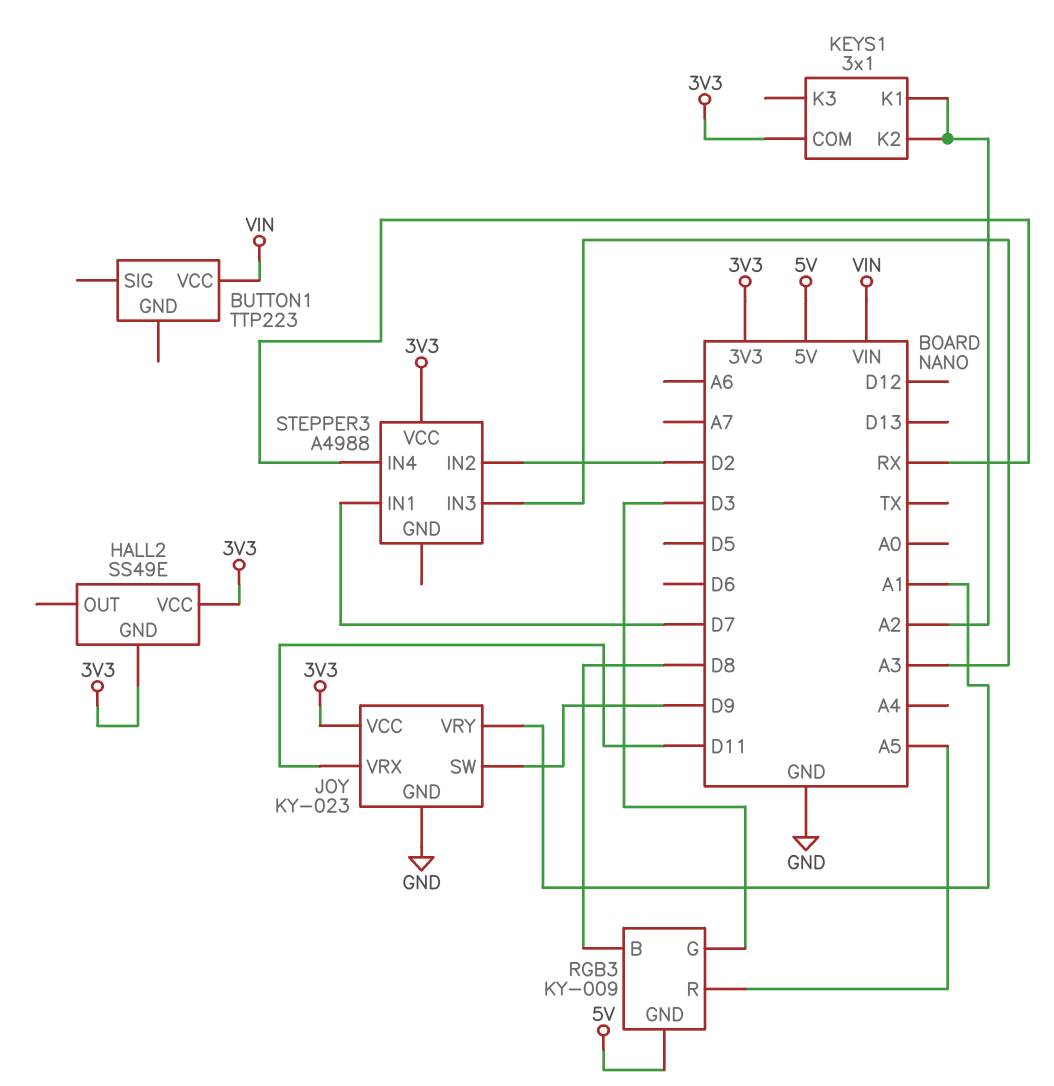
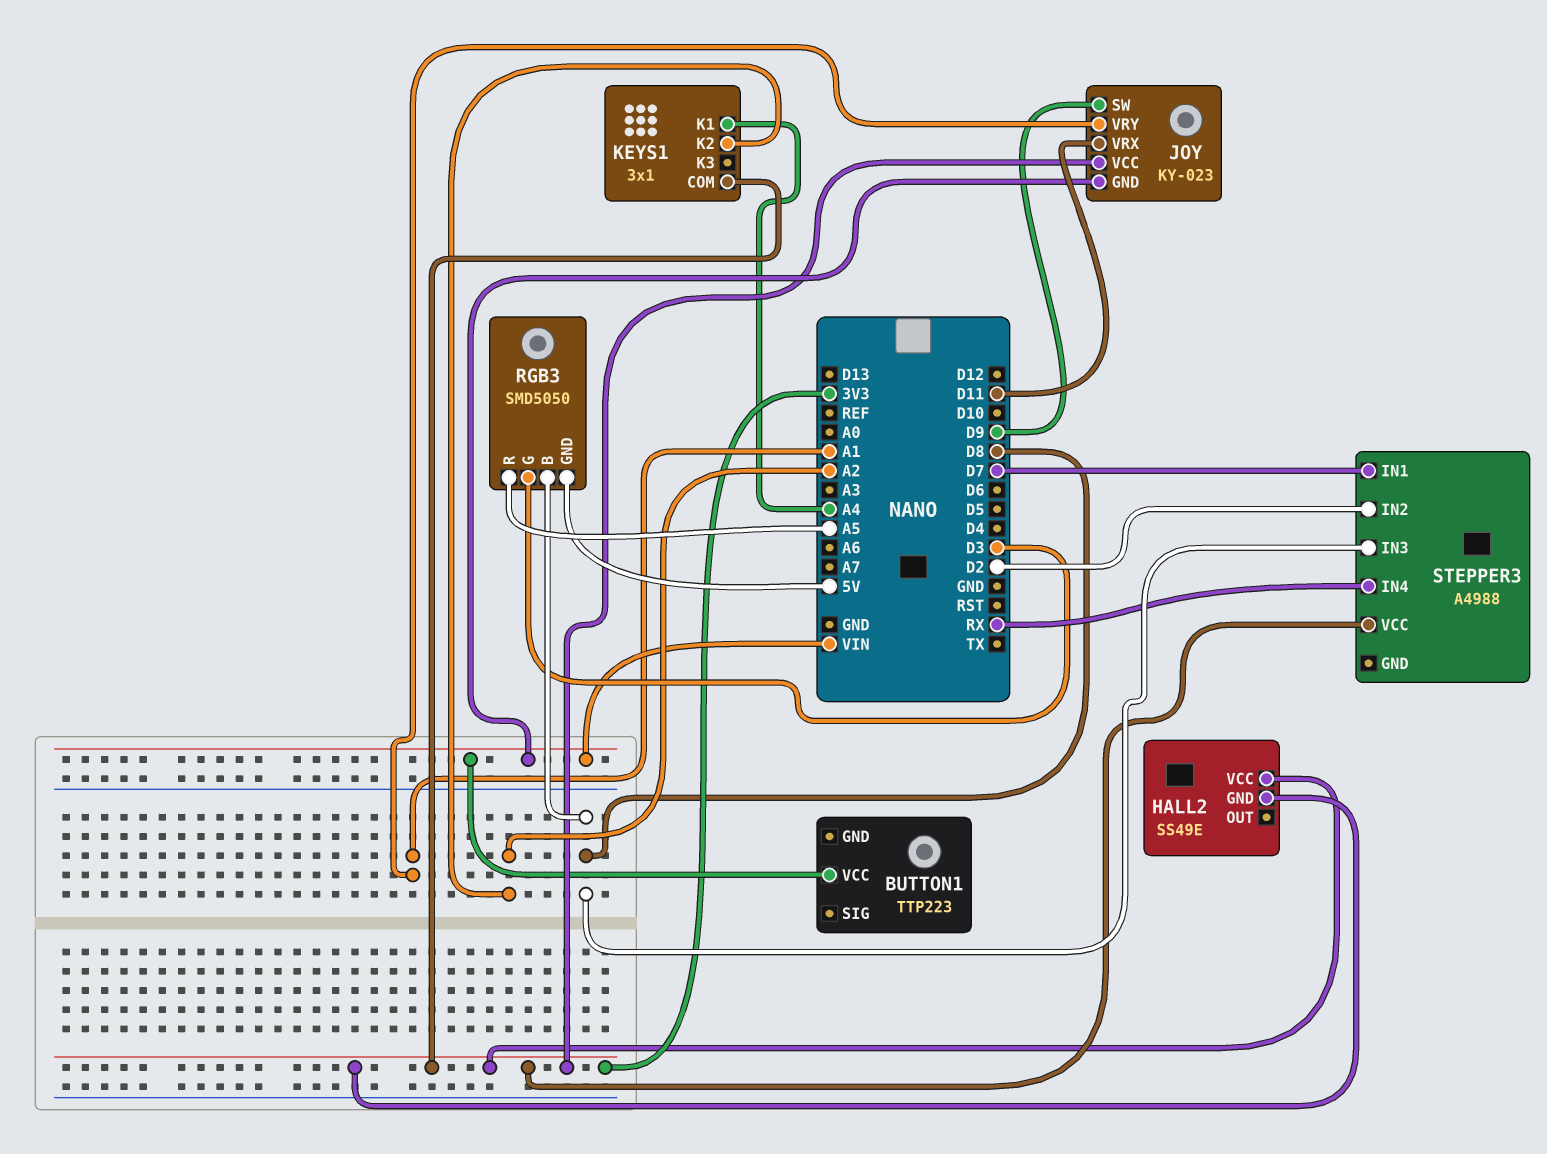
JOY pin GND: GND -> VIN
KEYS1 pin K1: A2 -> A4
RGB3: KY-009 -> SMD5050
STEPPER3 pin IN3: A3 -> D8

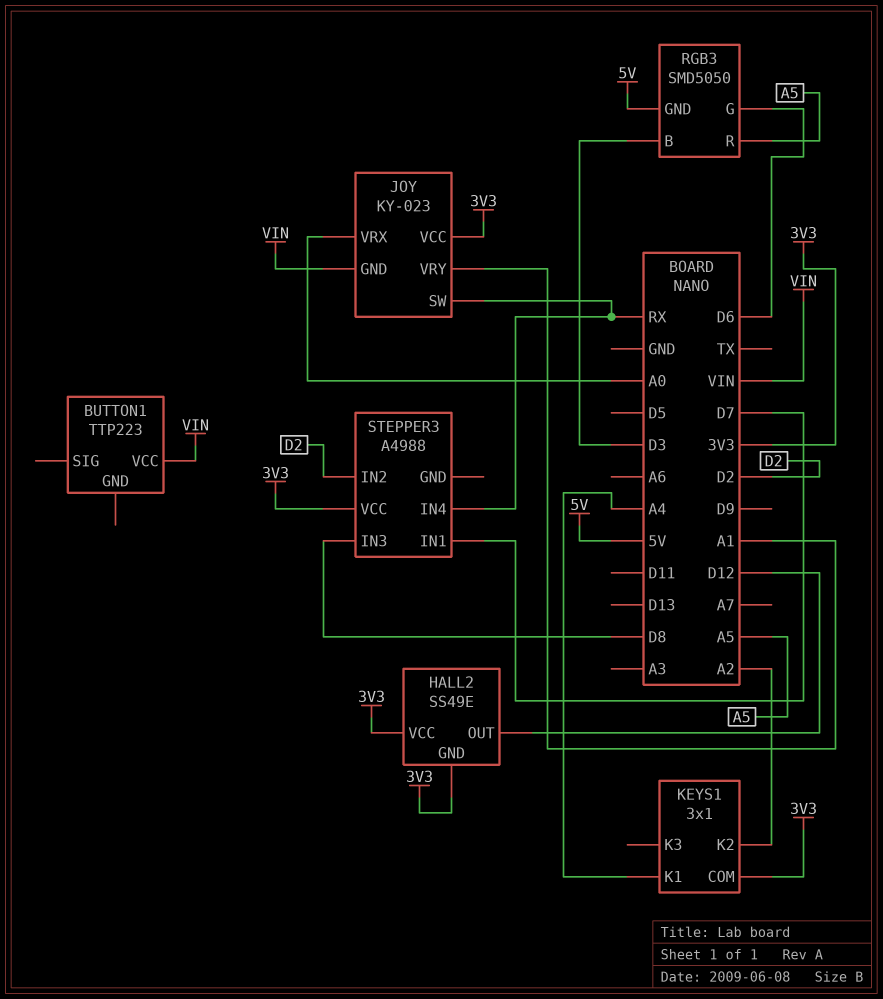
HALL2 pin OUT: none -> D12
JOY pin SW: D9 -> RX
JOY pin VRX: D11 -> A0
RGB3 pin B: D8 -> D3
RGB3 pin G: D3 -> D6

